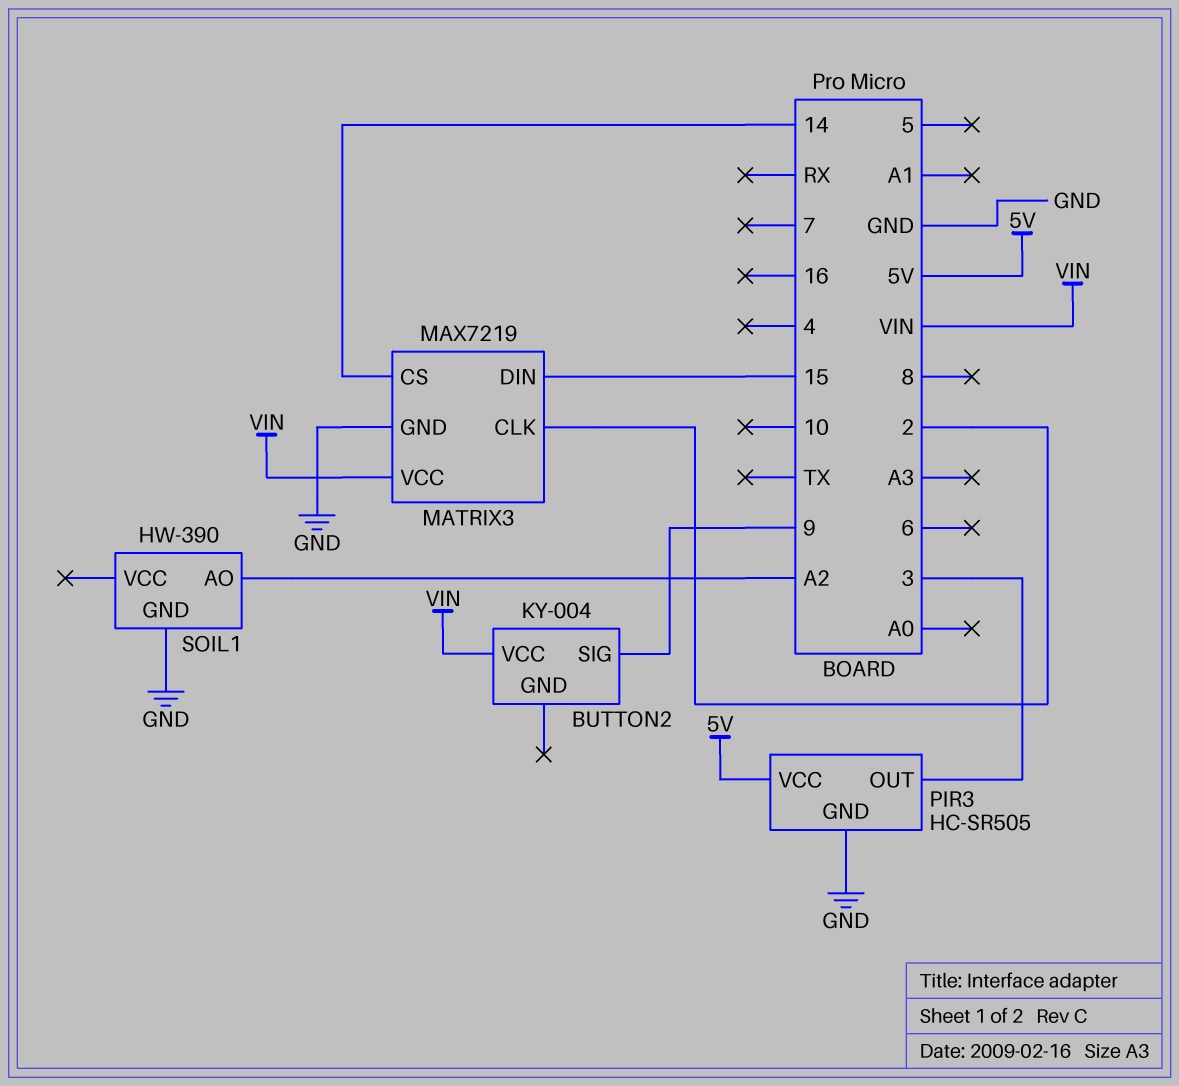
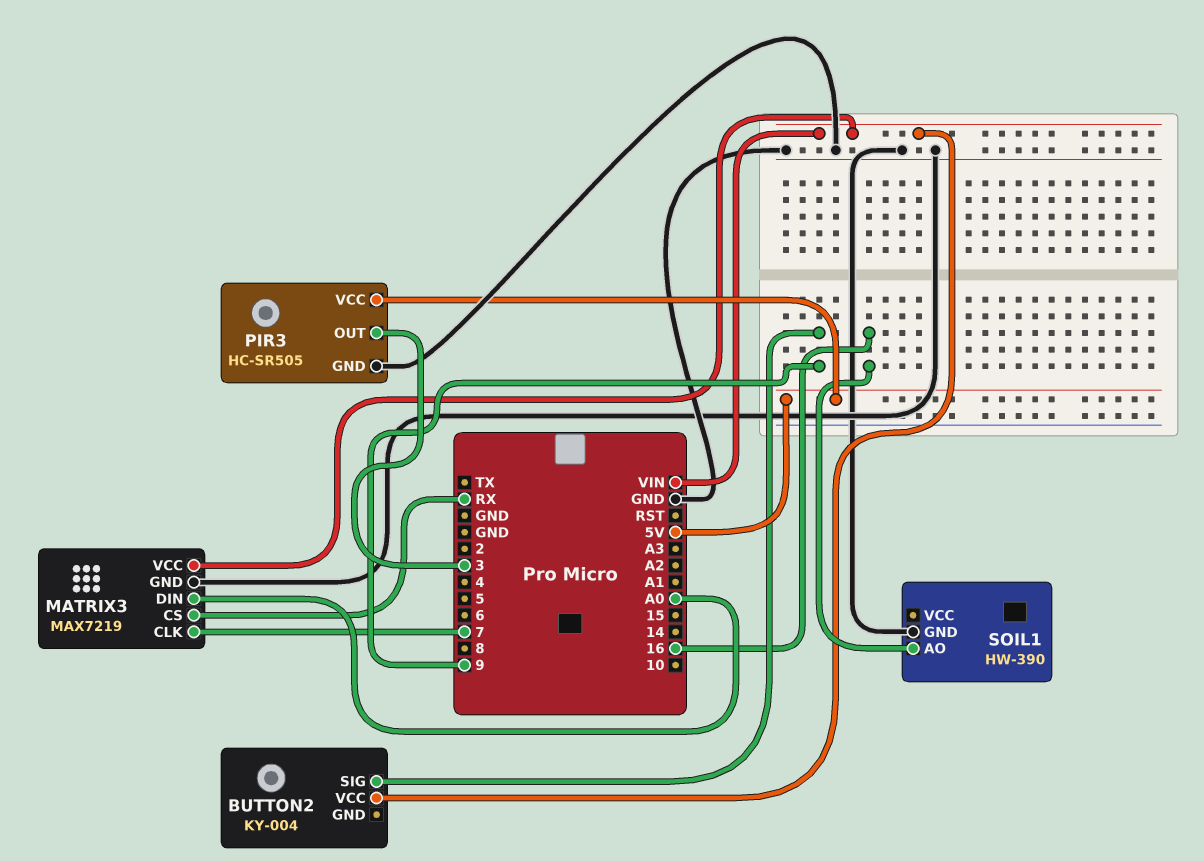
MATRIX3 pin CLK: 2 -> 7
MATRIX3 pin CS: 14 -> RX
MATRIX3 pin DIN: 15 -> A0
SOIL1 pin AO: A2 -> 16

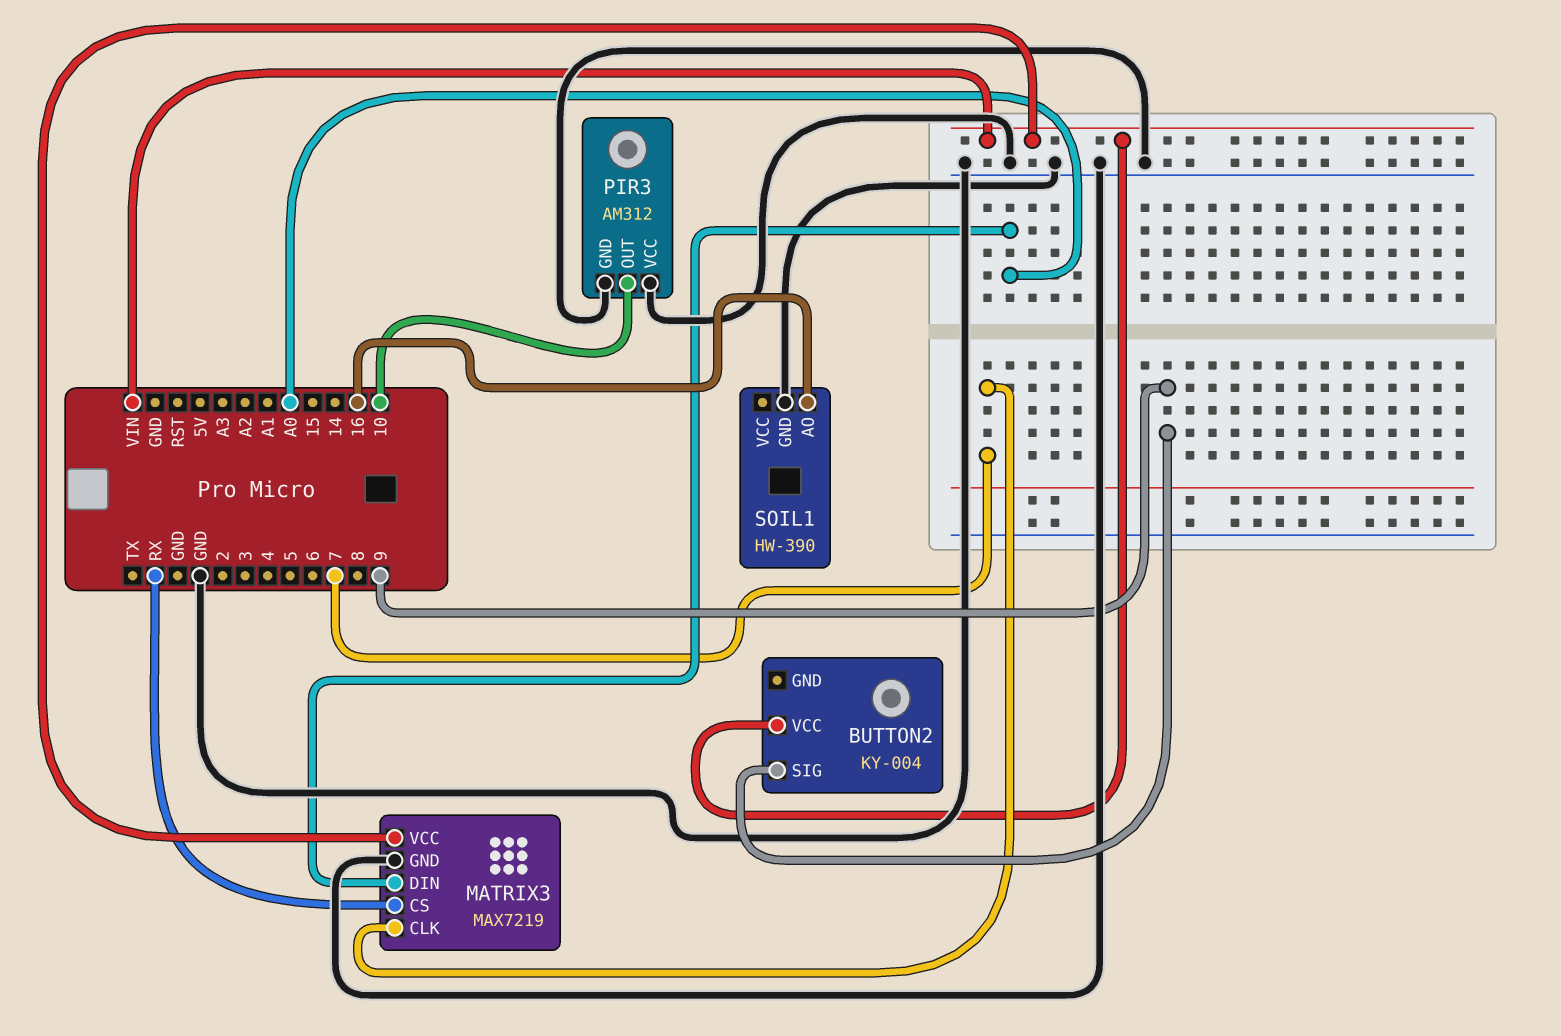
PIR3: HC-SR505 -> AM312
PIR3 pin OUT: 3 -> 10
PIR3 pin VCC: 5V -> GND

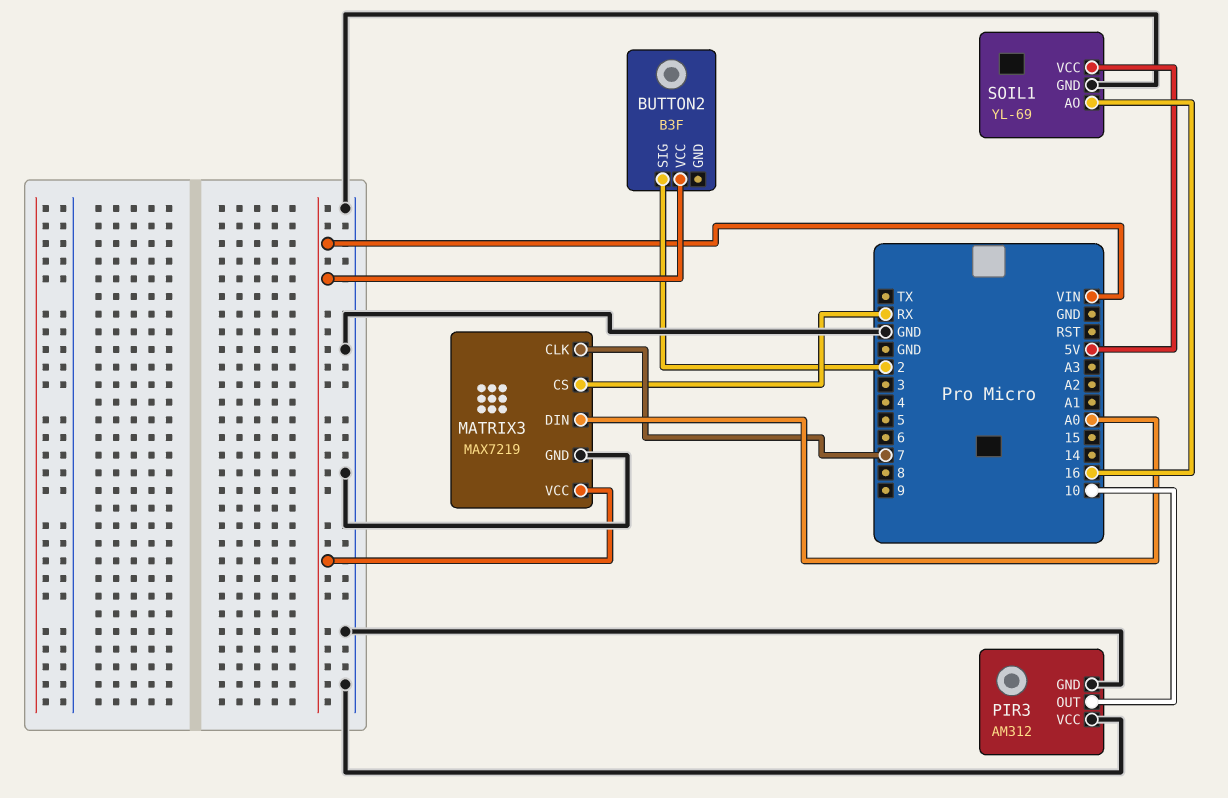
BUTTON2: KY-004 -> B3F
BUTTON2 pin SIG: 9 -> 2
SOIL1: HW-390 -> YL-69
SOIL1 pin VCC: none -> 5V

